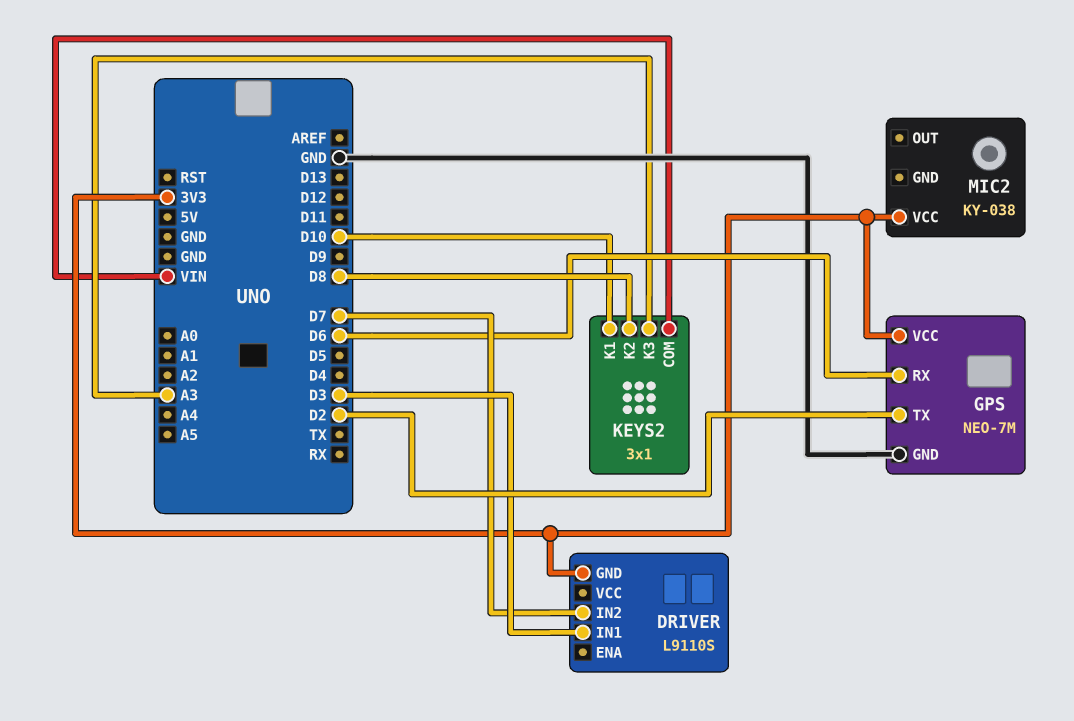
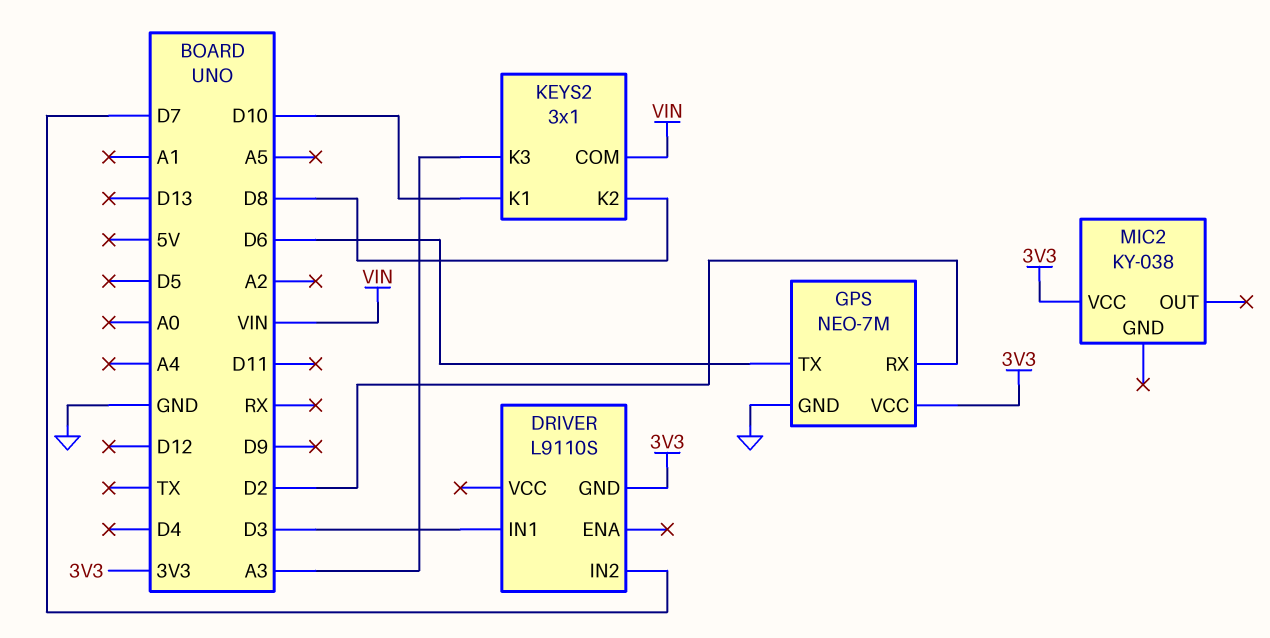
GPS pin RX: D6 -> D2
GPS pin TX: D2 -> D6

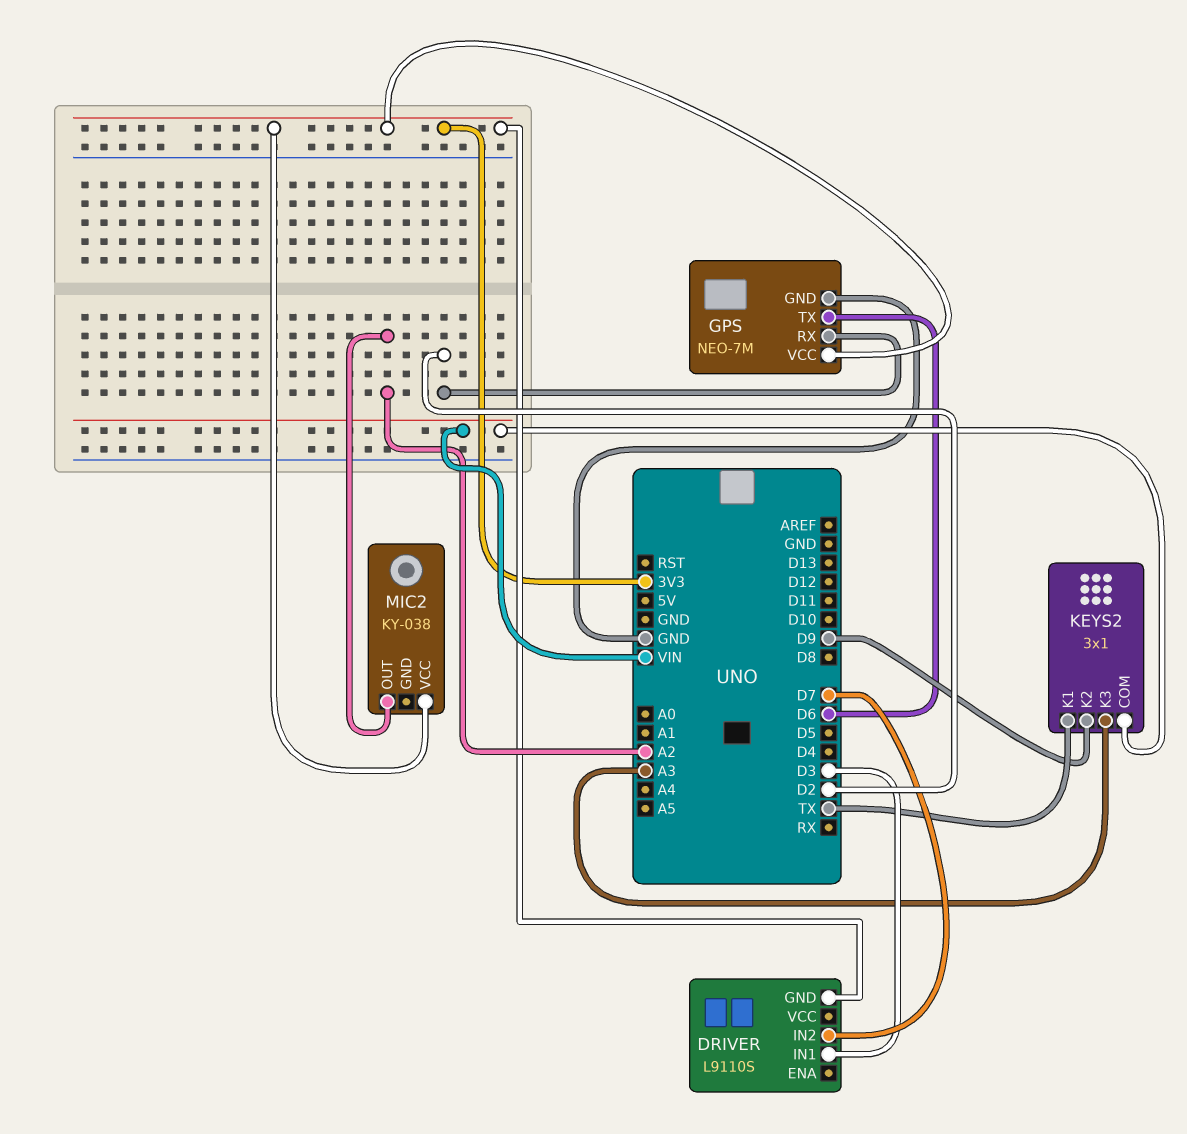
KEYS2 pin K1: D10 -> TX
KEYS2 pin K2: D8 -> D9
MIC2 pin OUT: none -> A2

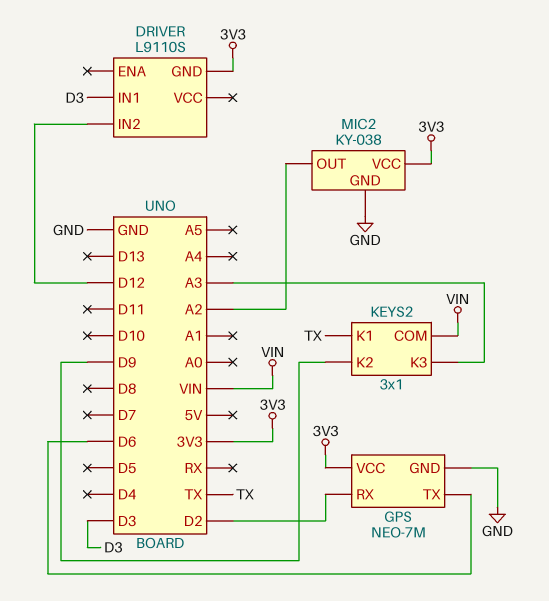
DRIVER pin IN2: D7 -> D12
MIC2 pin GND: none -> GND

